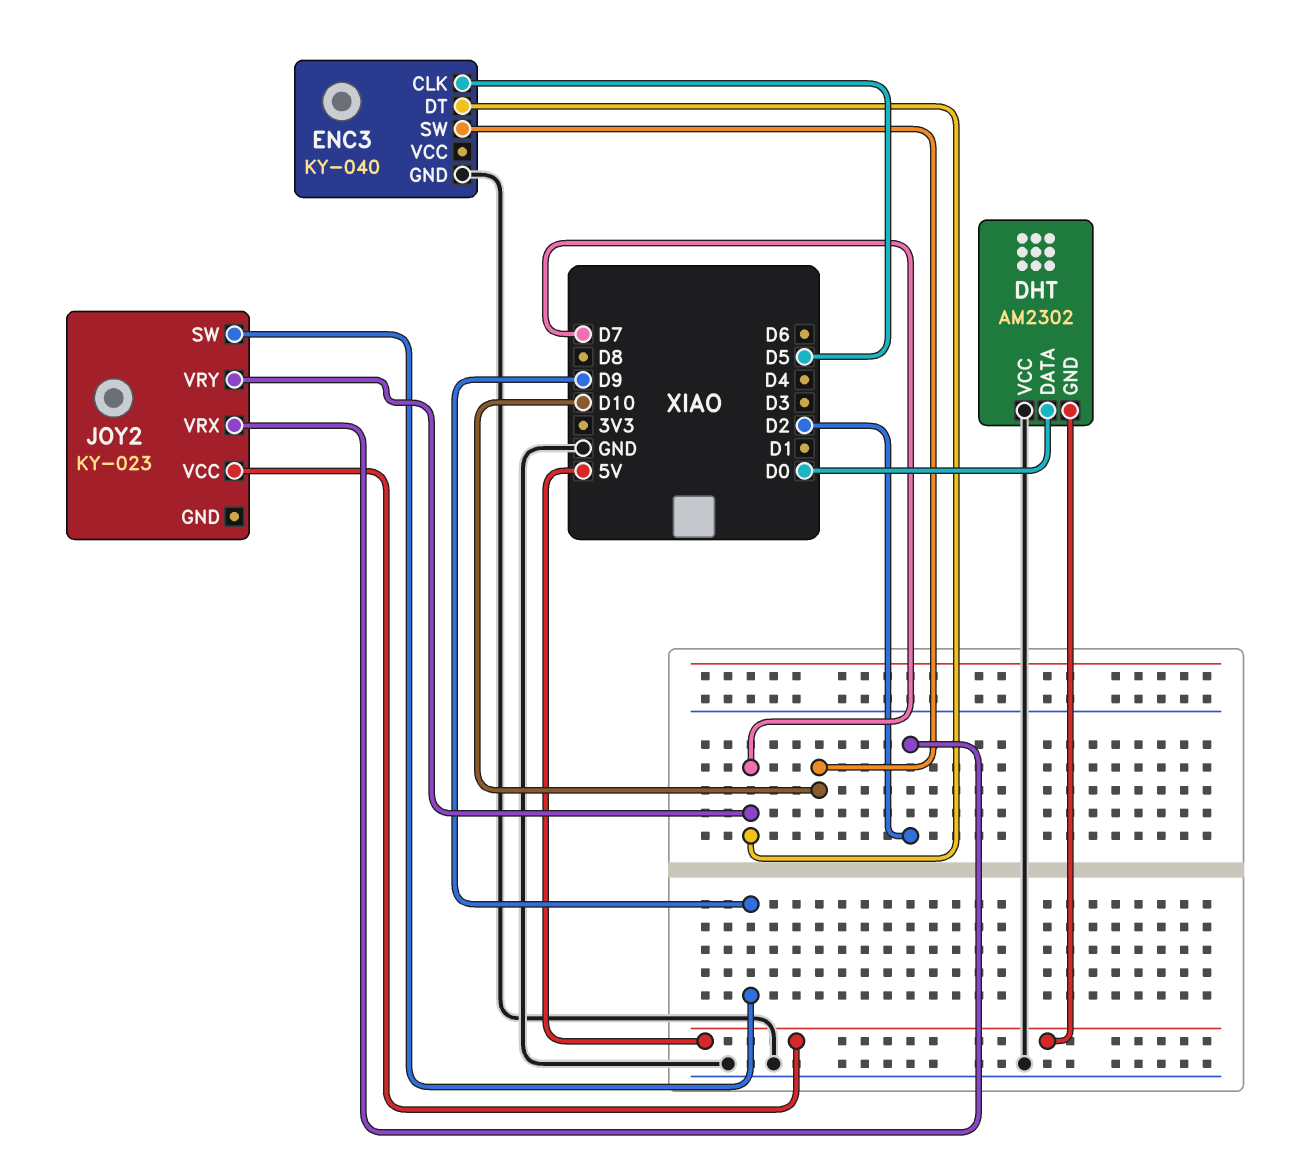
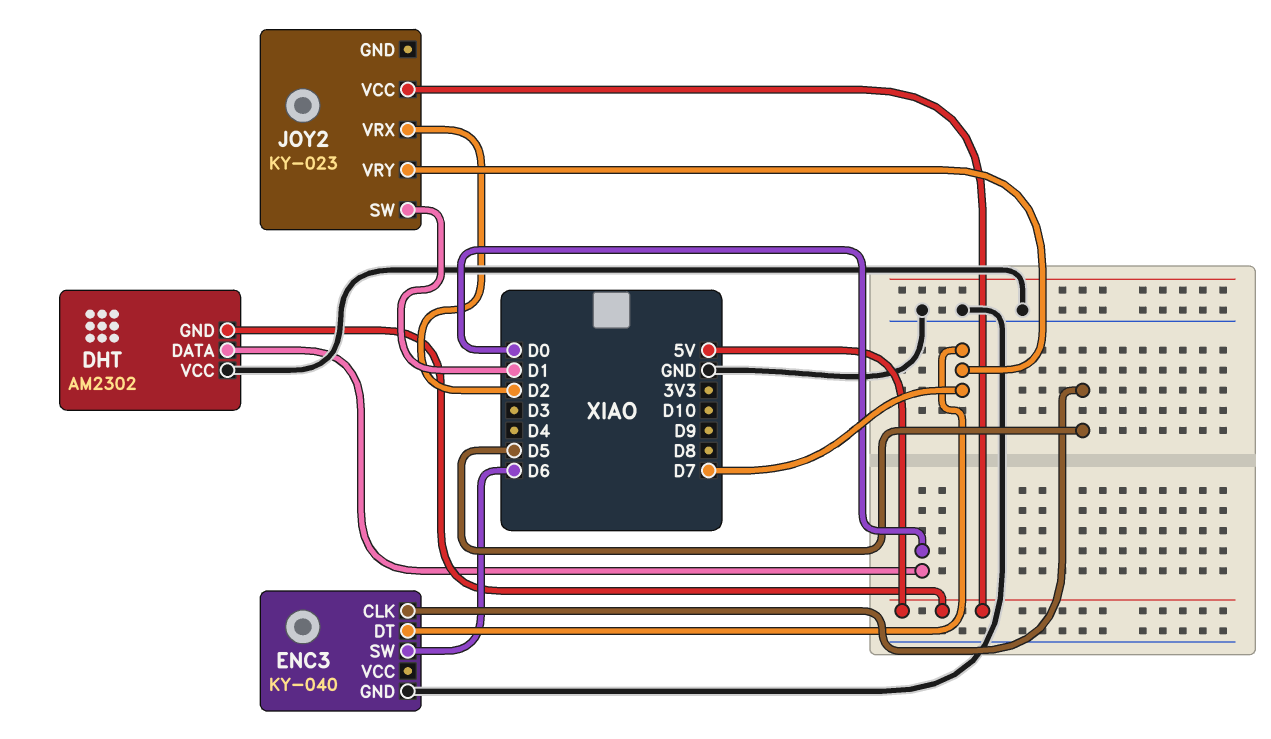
ENC3 pin SW: D10 -> D6
JOY2 pin SW: D9 -> D1

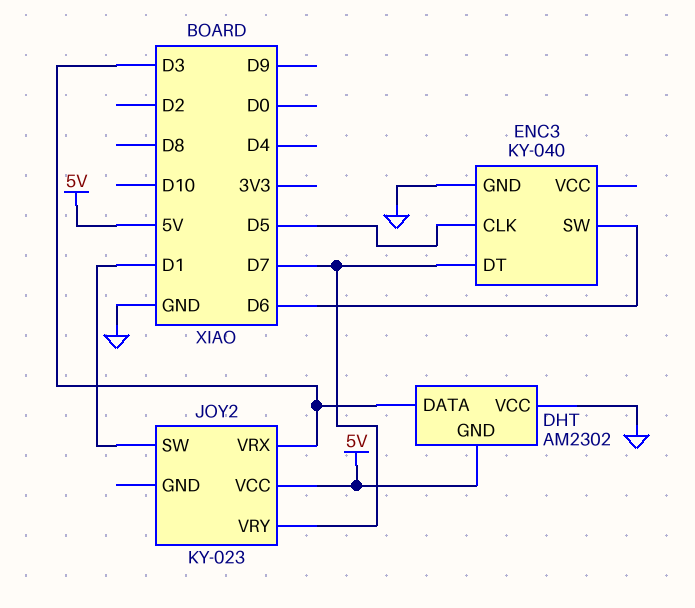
DHT pin DATA: D0 -> D3
JOY2 pin VRX: D2 -> D3

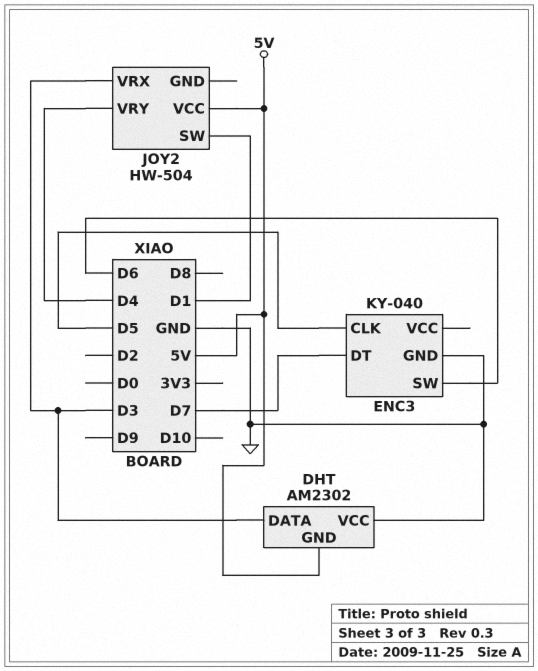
JOY2: KY-023 -> HW-504
JOY2 pin VRY: D7 -> D4

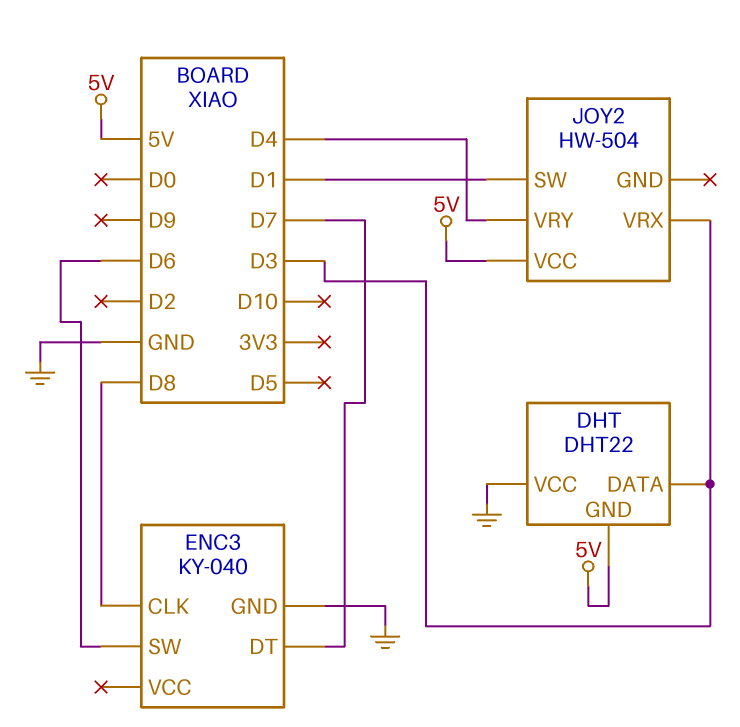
DHT: AM2302 -> DHT22
ENC3 pin CLK: D5 -> D8

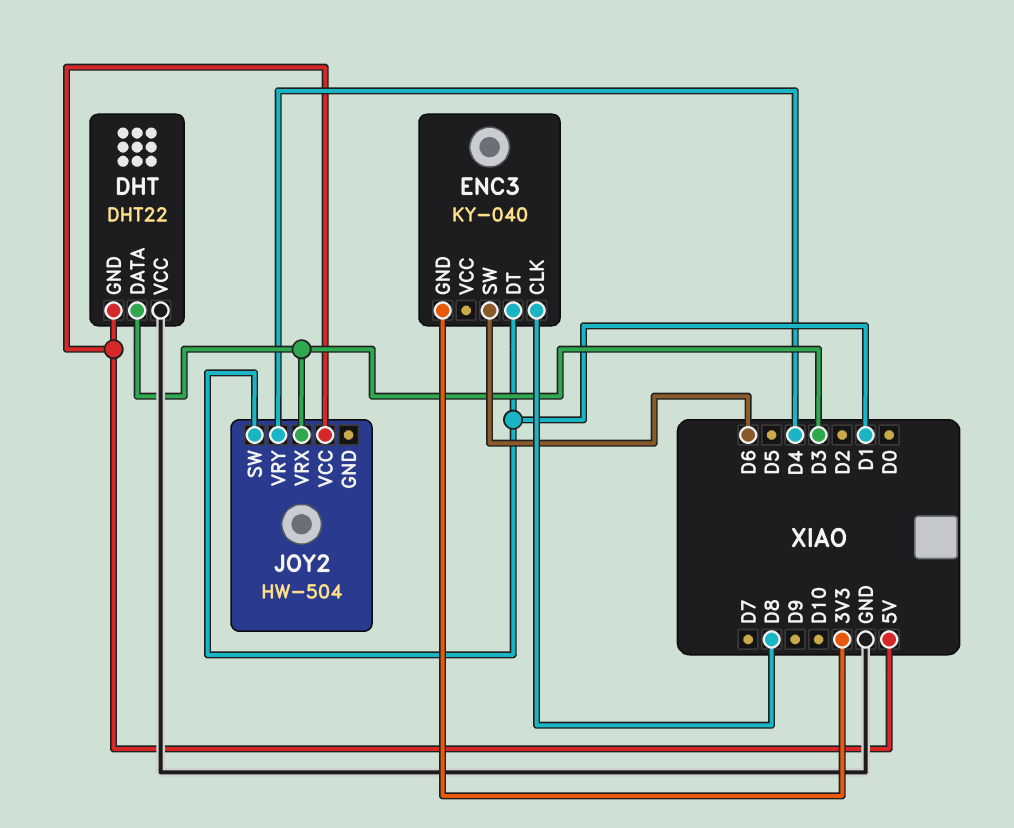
ENC3 pin DT: D7 -> D1
ENC3 pin GND: GND -> 3V3

